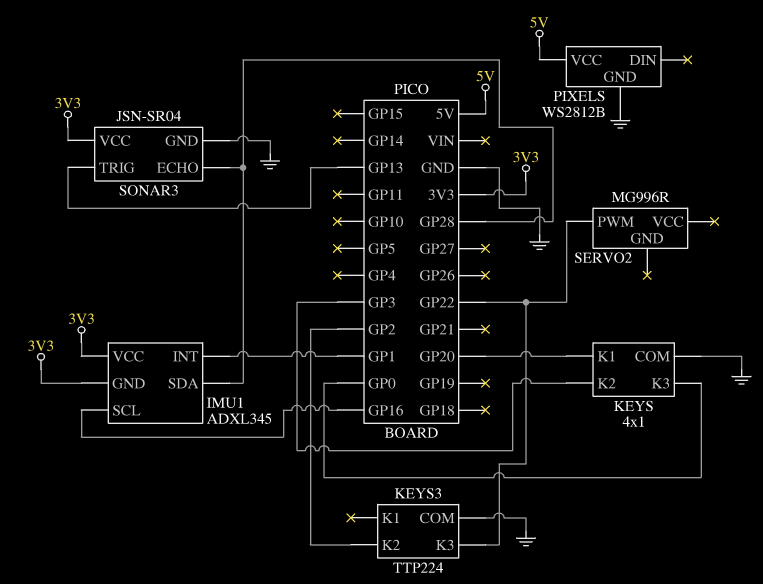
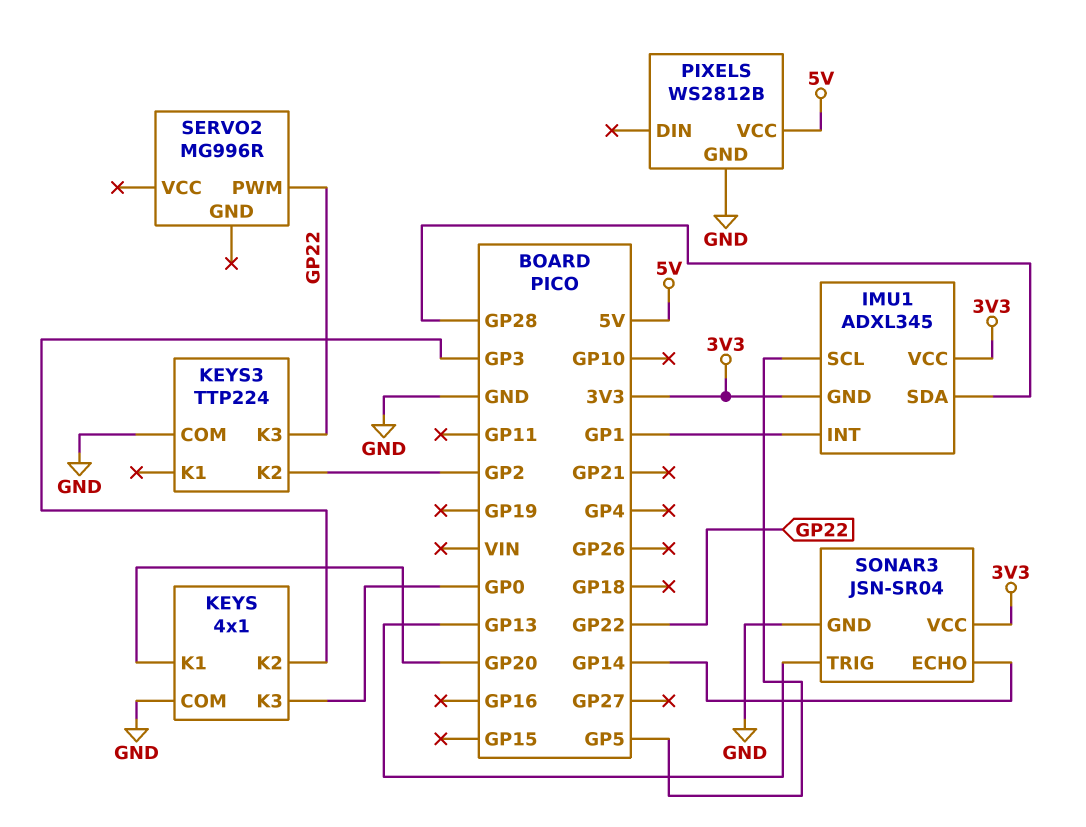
IMU1 pin SCL: GP16 -> GP5
SONAR3 pin ECHO: GP28 -> GP14

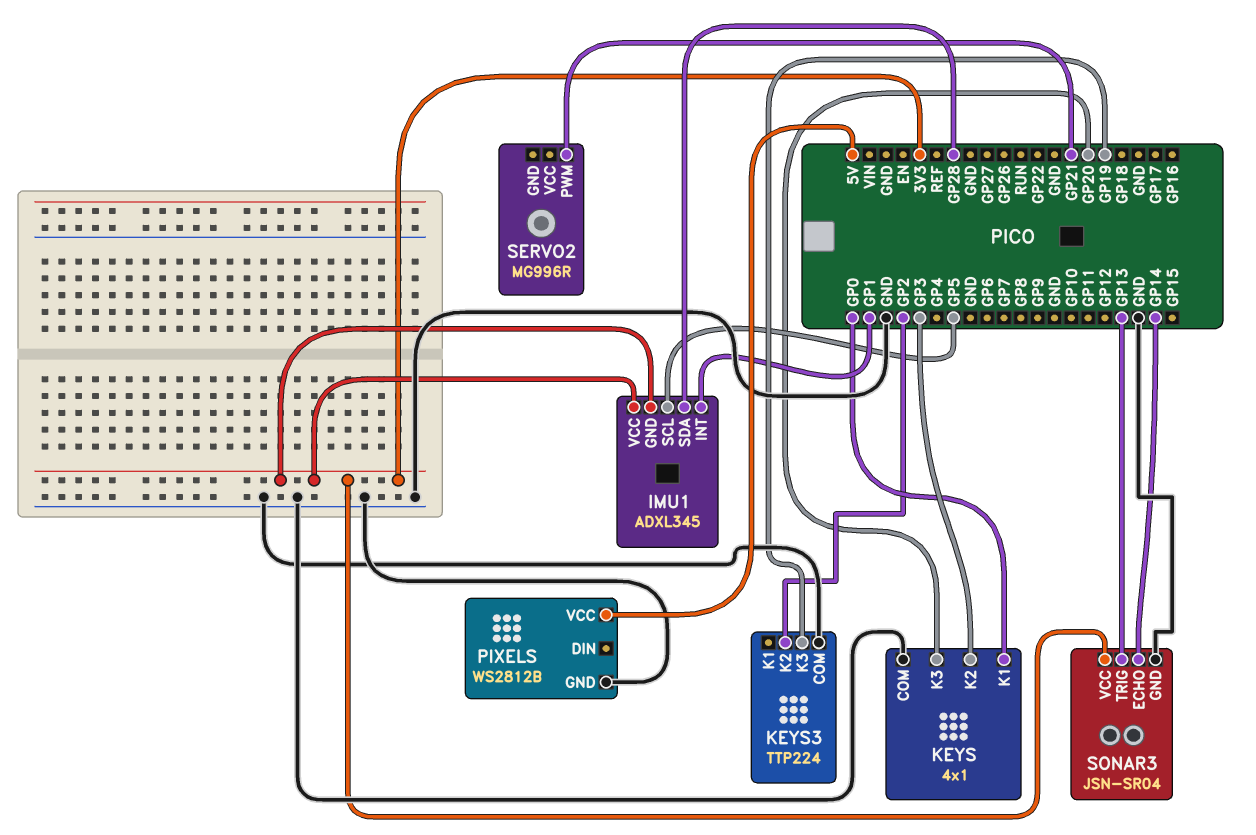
KEYS pin K1: GP20 -> GP0
KEYS pin K3: GP0 -> GP20
KEYS3 pin K3: GP22 -> GP19
SERVO2 pin PWM: GP22 -> GP21

